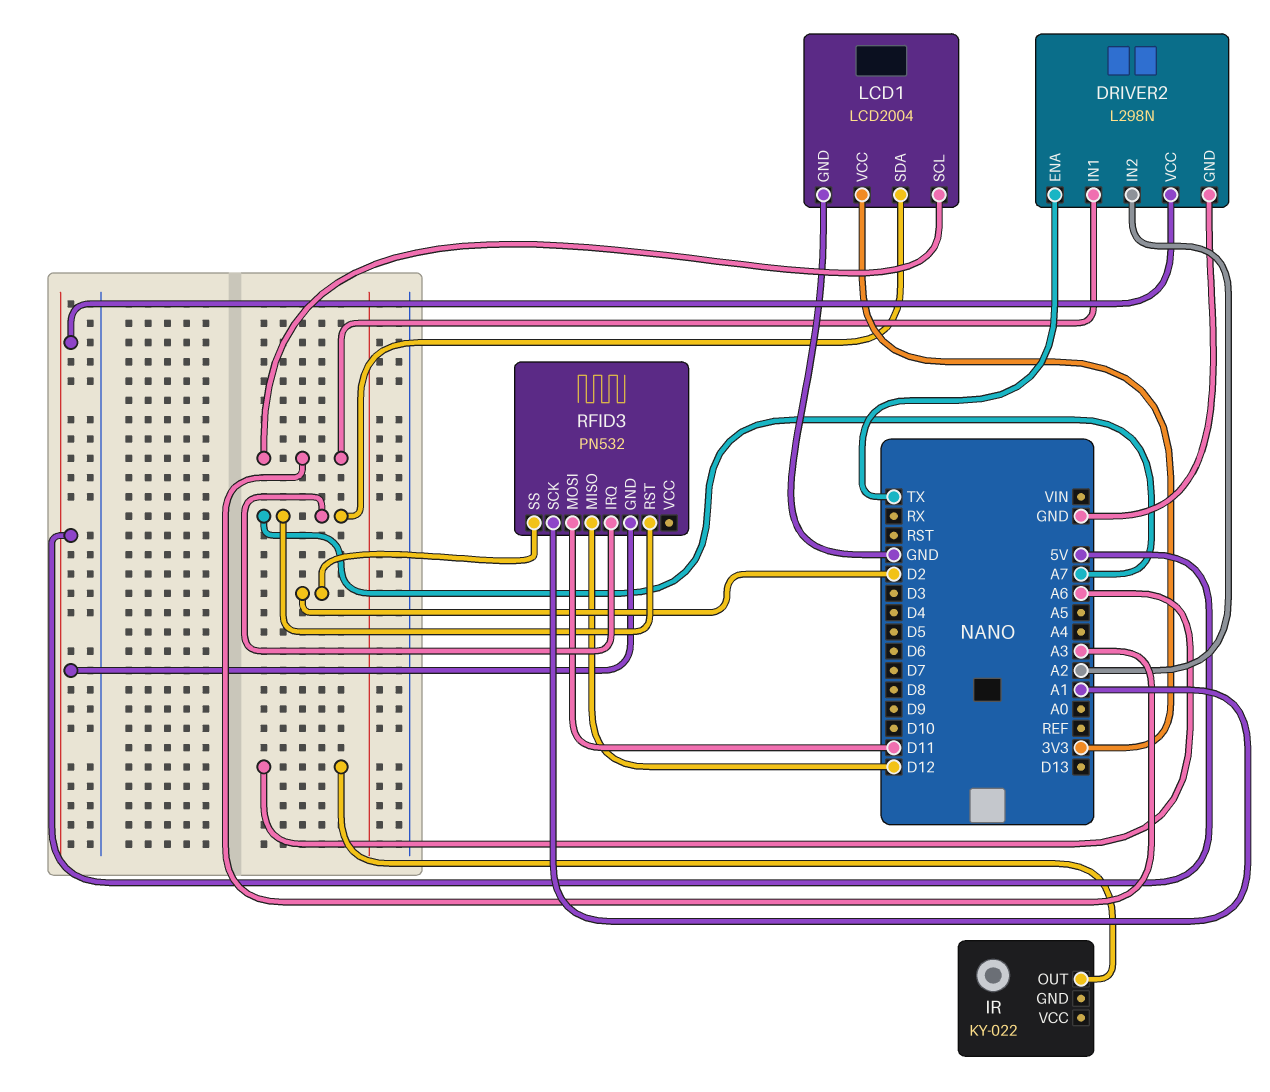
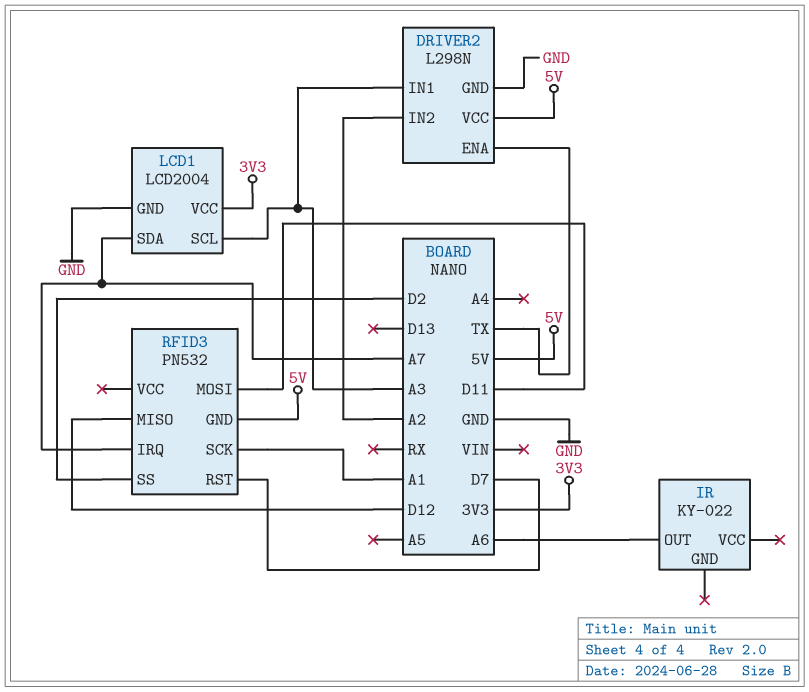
RFID3 pin RST: A7 -> D7

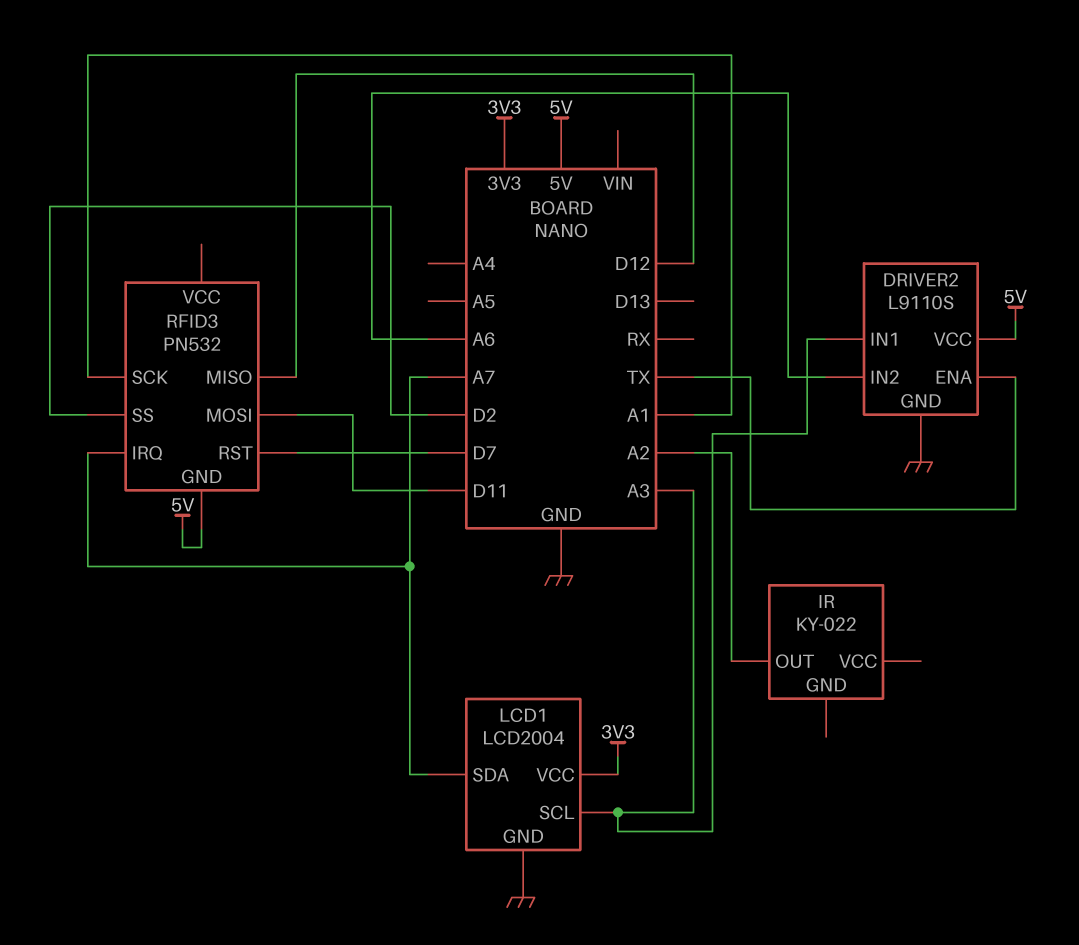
DRIVER2: L298N -> L9110S
DRIVER2 pin IN2: A2 -> A6
IR pin OUT: A6 -> A2

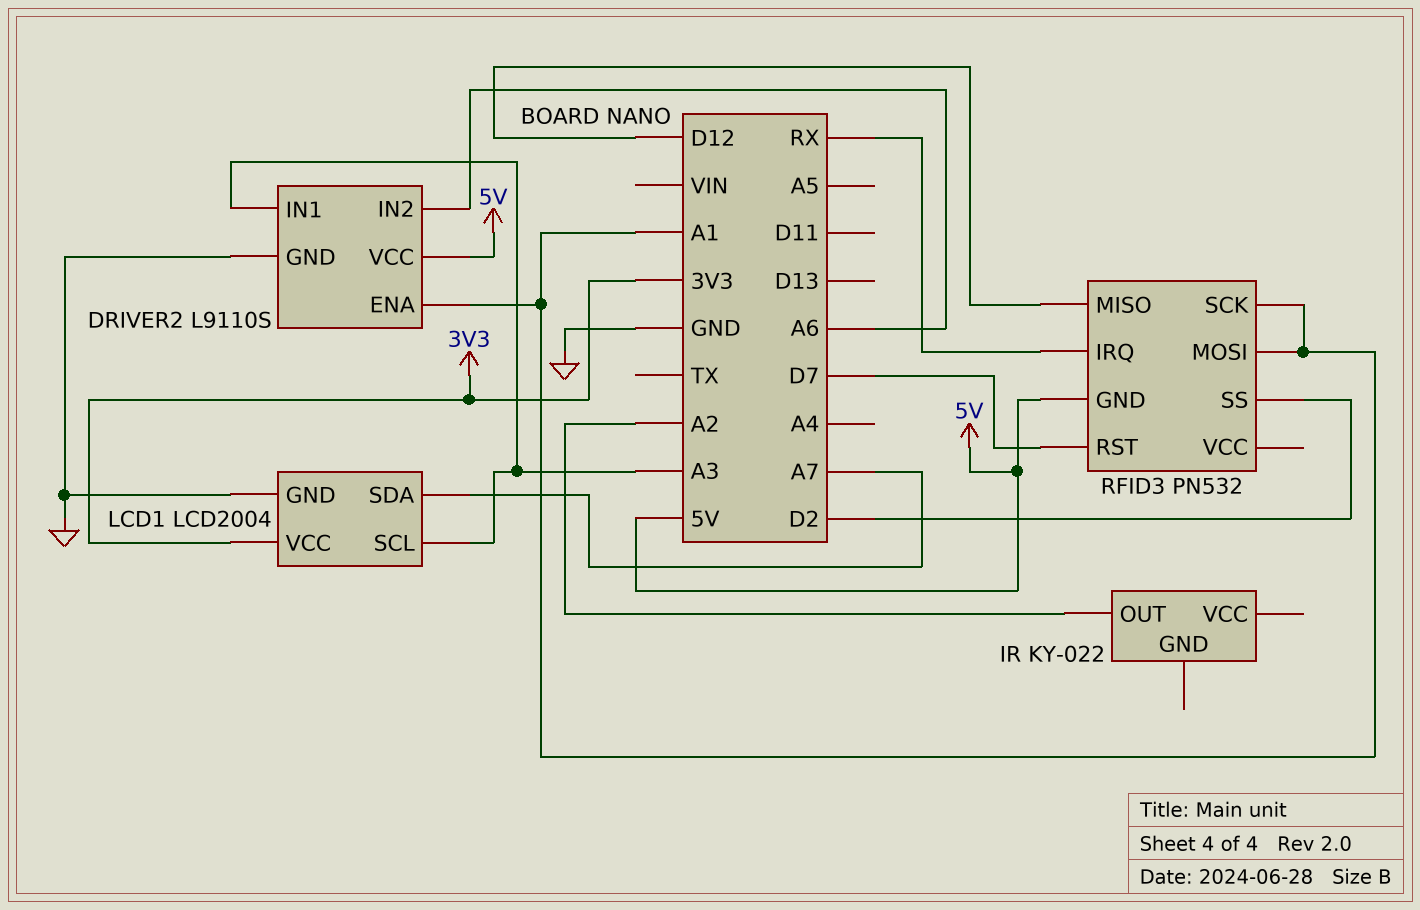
DRIVER2 pin ENA: TX -> A1
RFID3 pin IRQ: A7 -> RX
RFID3 pin MOSI: D11 -> A1

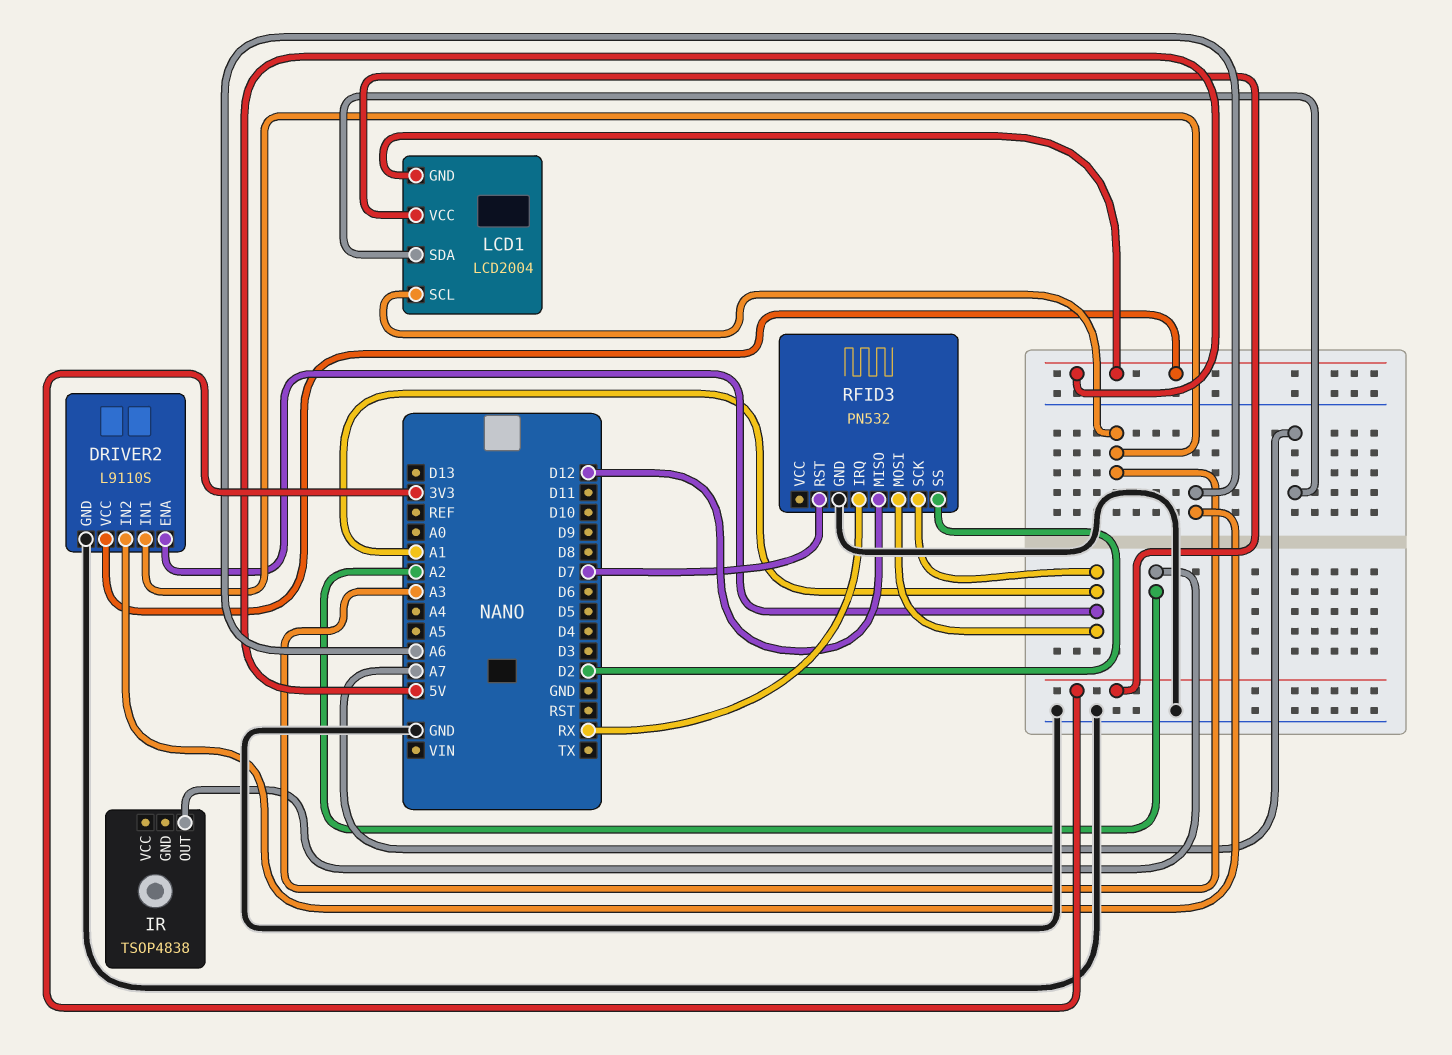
IR: KY-022 -> TSOP4838
LCD1 pin GND: GND -> 5V
RFID3 pin GND: 5V -> GND

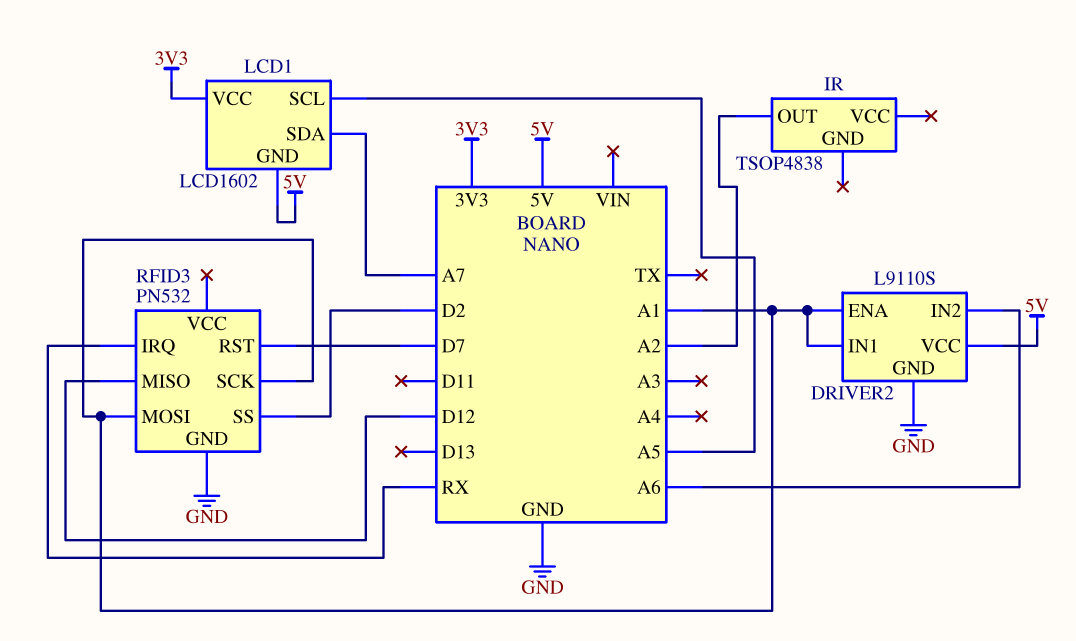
DRIVER2 pin IN1: A3 -> A1
LCD1: LCD2004 -> LCD1602
LCD1 pin SCL: A3 -> A5

